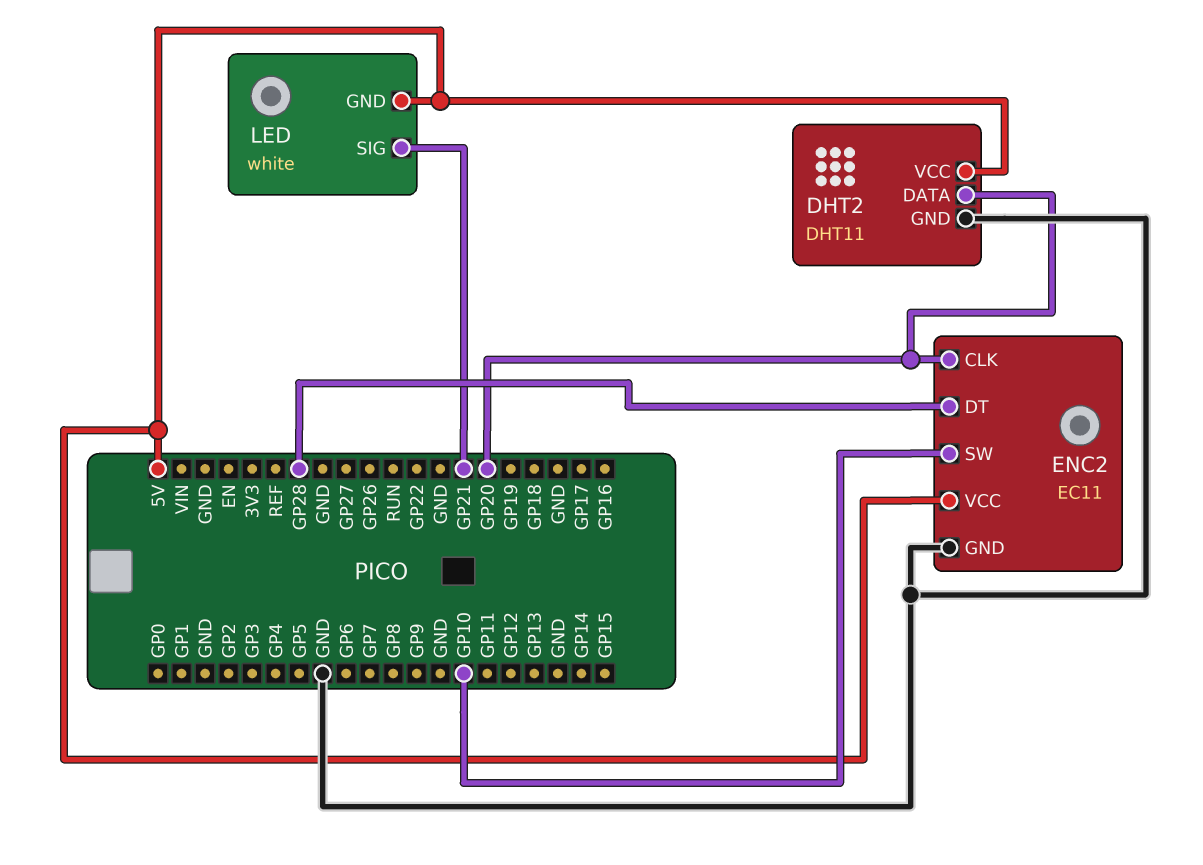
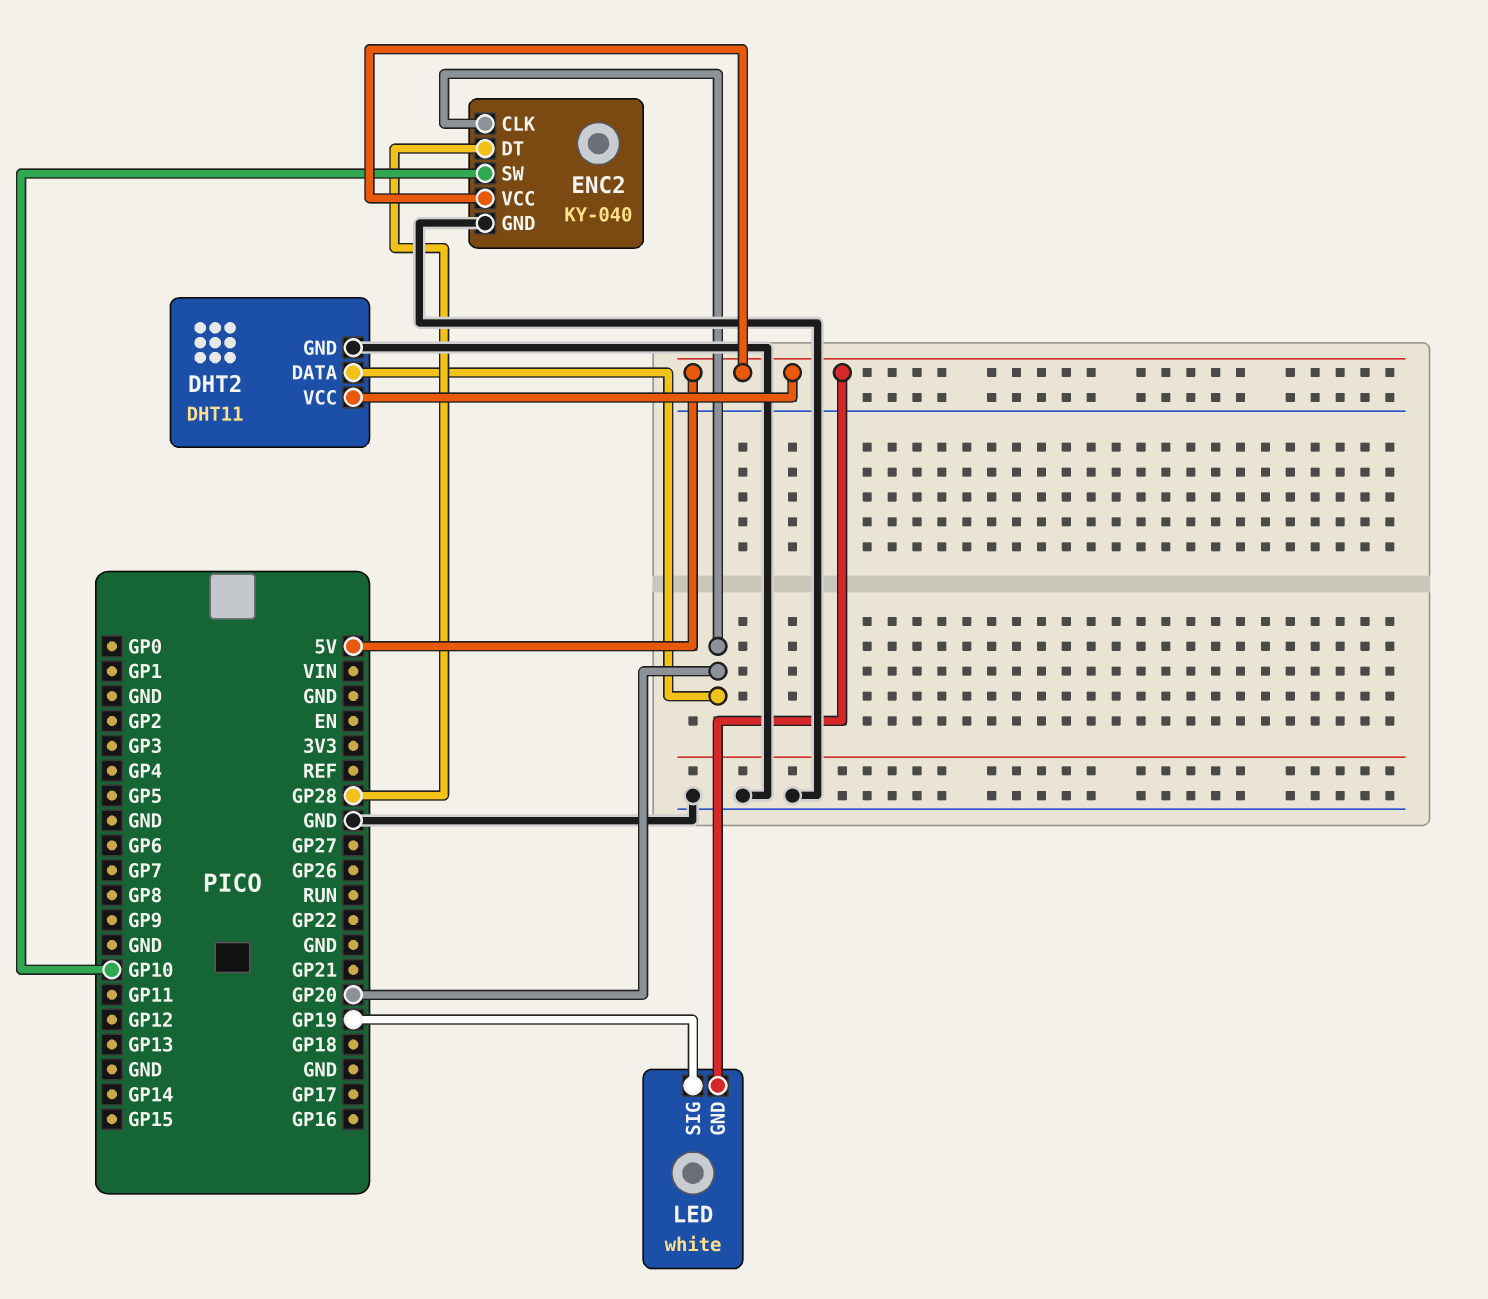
ENC2: EC11 -> KY-040
LED pin SIG: GP21 -> GP19

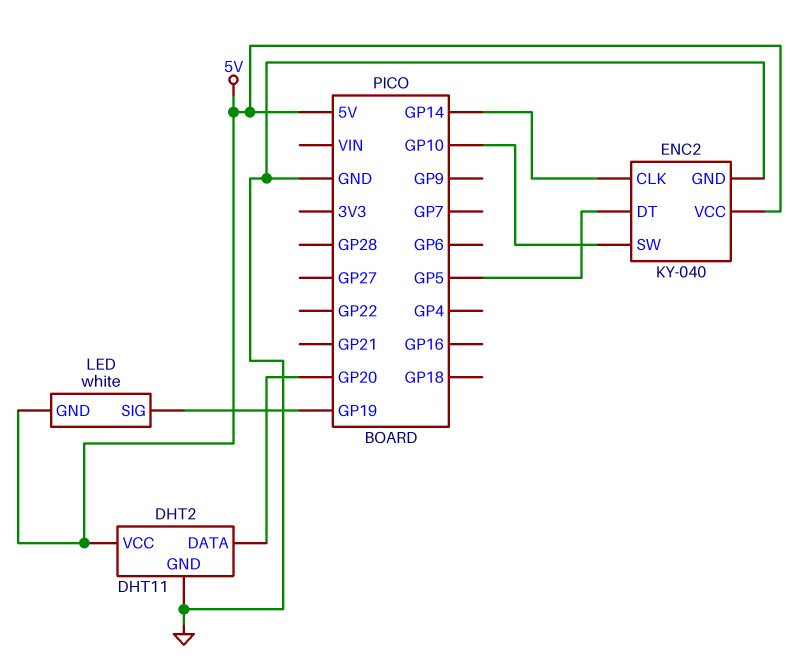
ENC2 pin CLK: GP20 -> GP14
ENC2 pin DT: GP28 -> GP5

